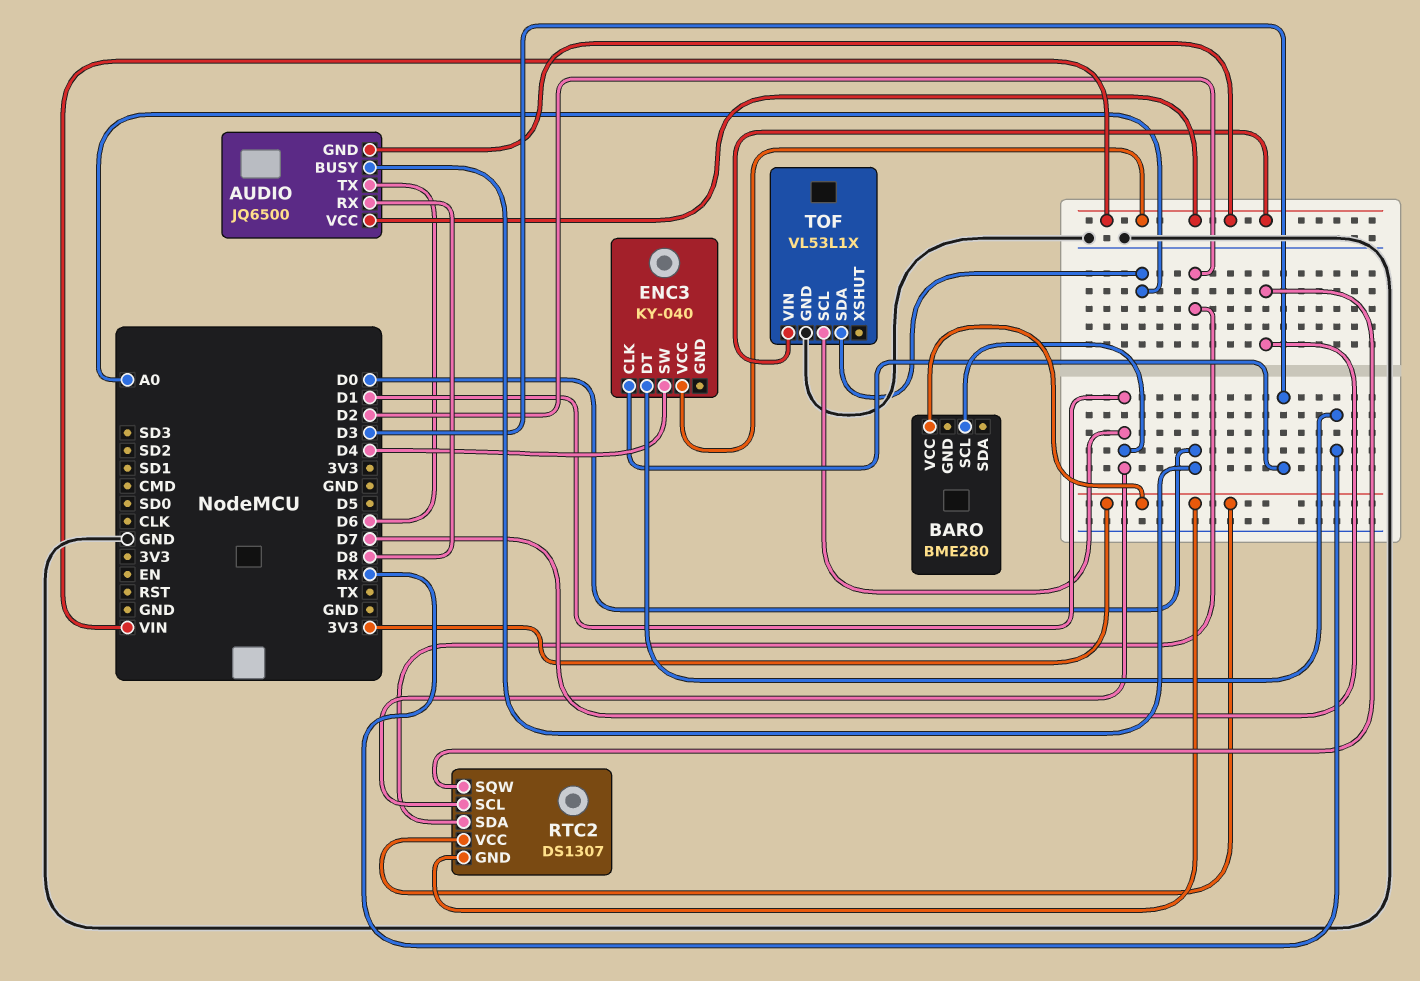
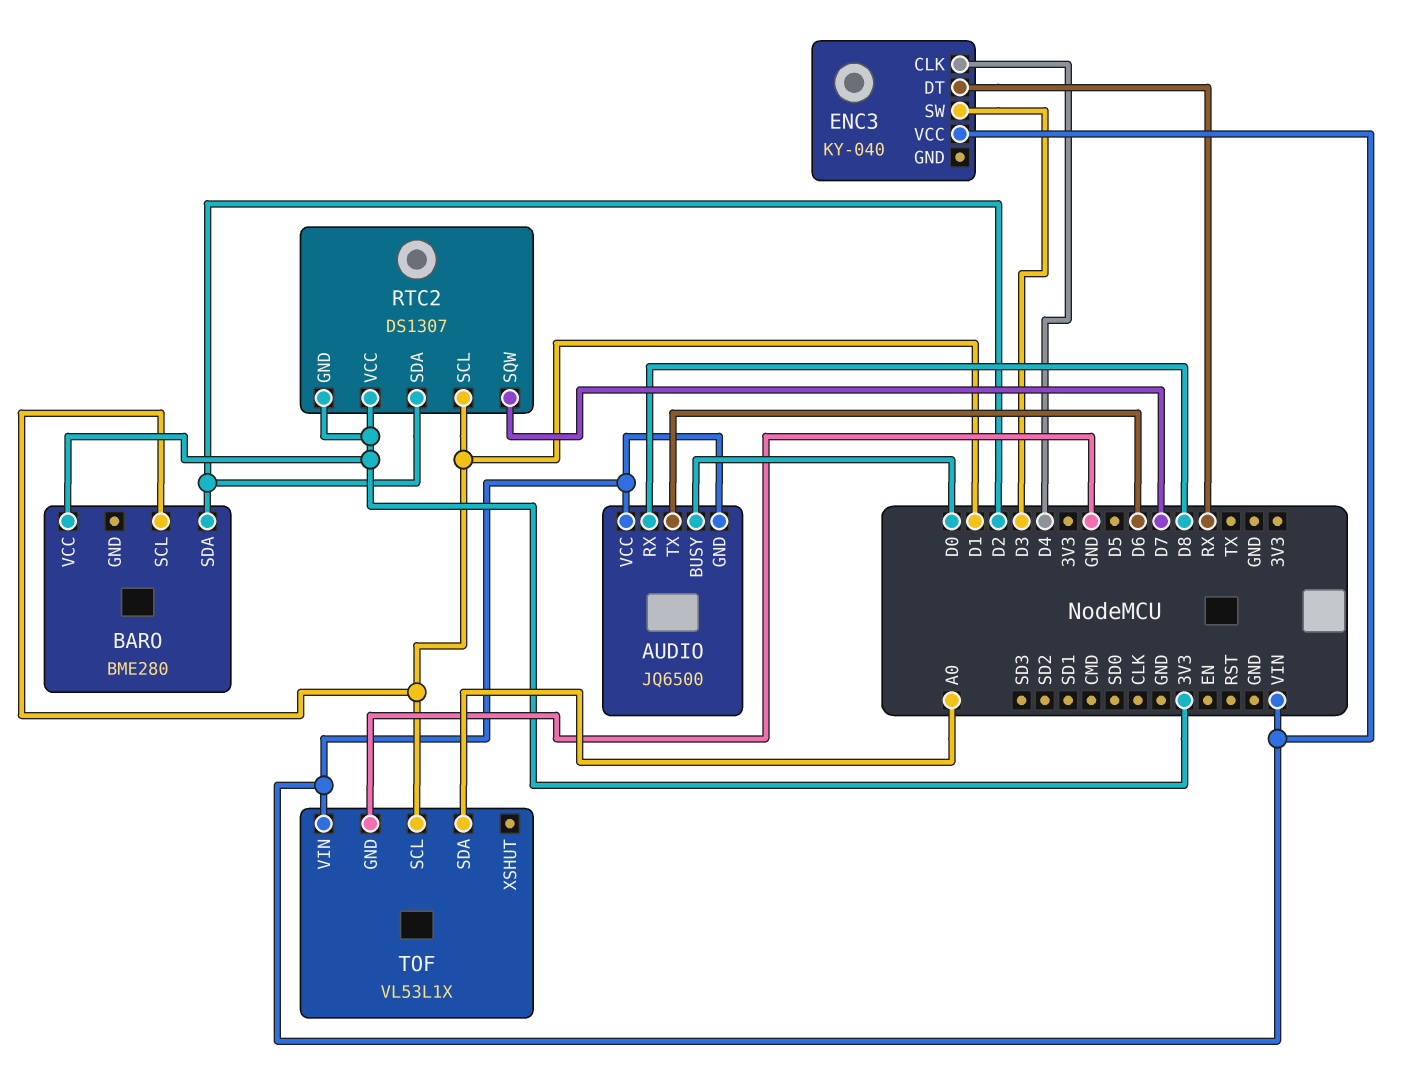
BARO pin SDA: none -> D2
ENC3 pin CLK: D3 -> D4
ENC3 pin SW: D4 -> D3

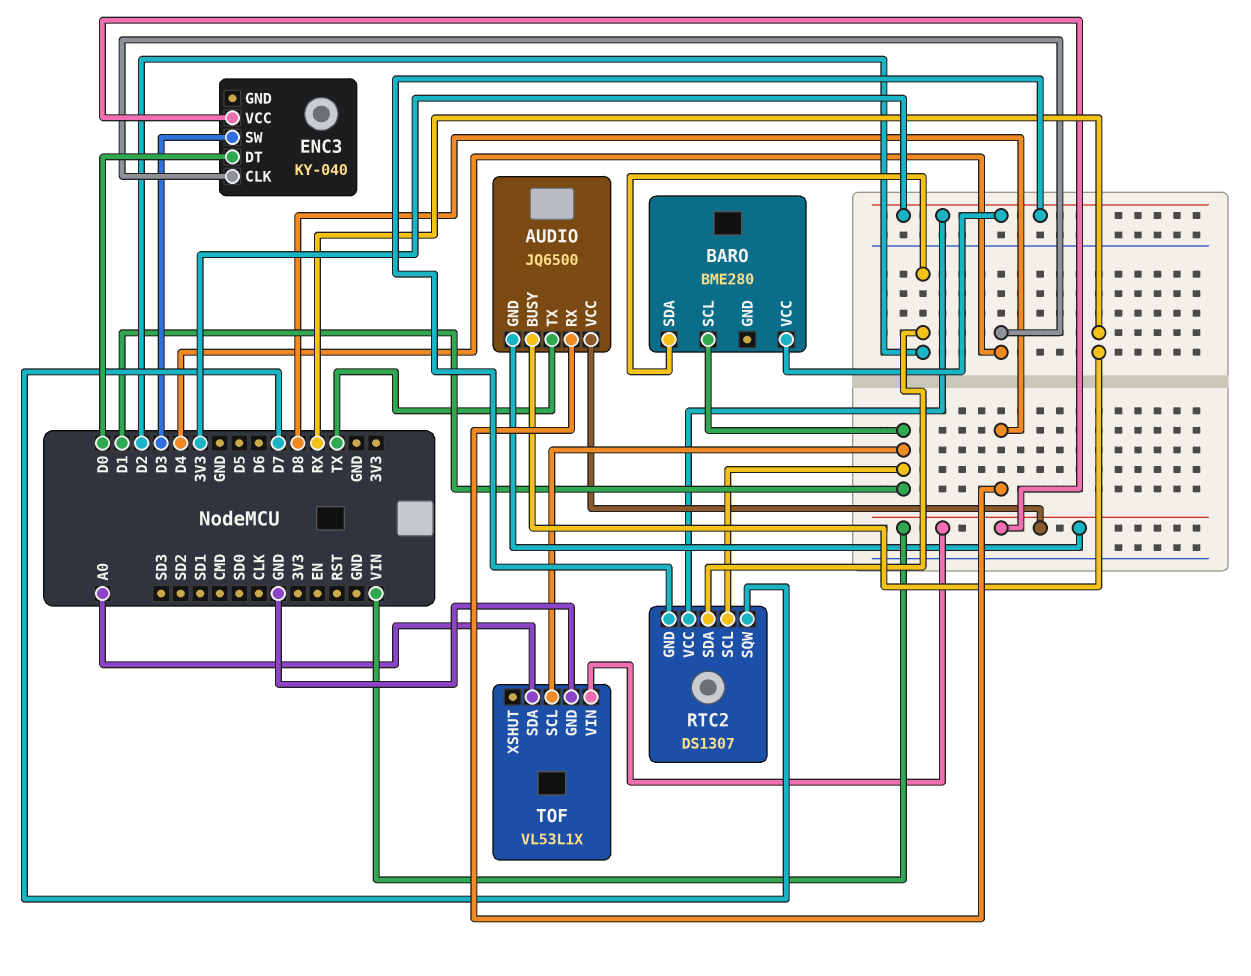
AUDIO pin BUSY: D0 -> RX
AUDIO pin TX: D6 -> TX
ENC3 pin DT: RX -> D0

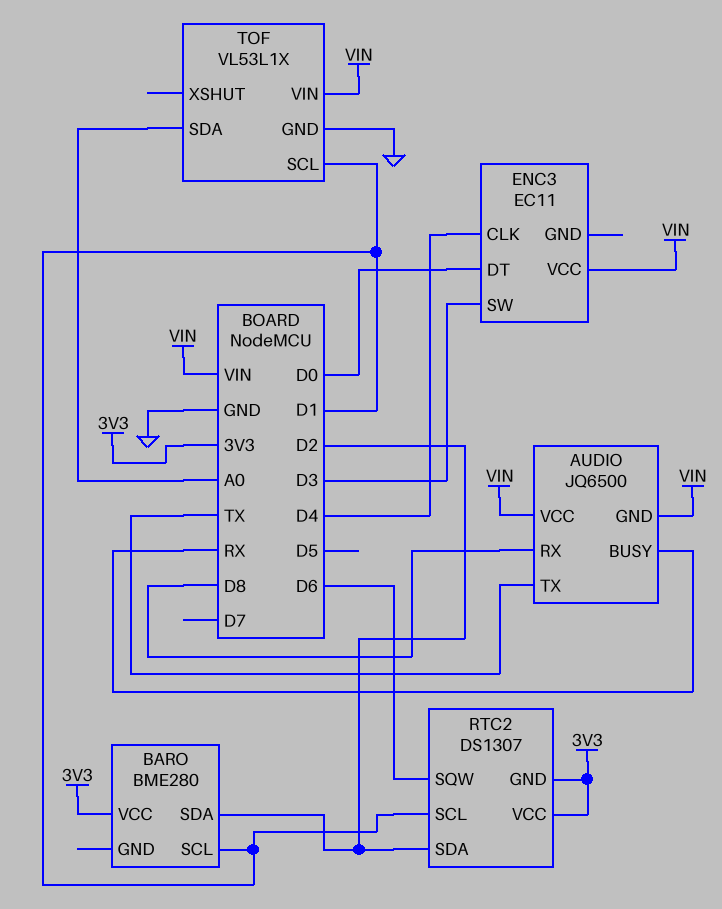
ENC3: KY-040 -> EC11
RTC2 pin SQW: D7 -> D6

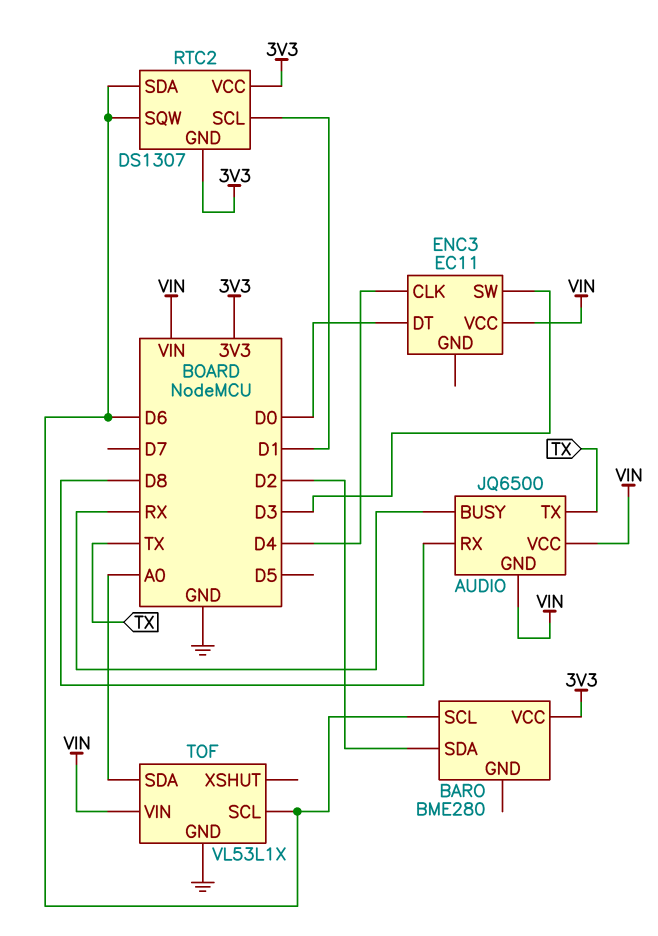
BARO pin SCL: D1 -> D6
RTC2 pin SDA: D2 -> D6
TOF pin SCL: D1 -> D6

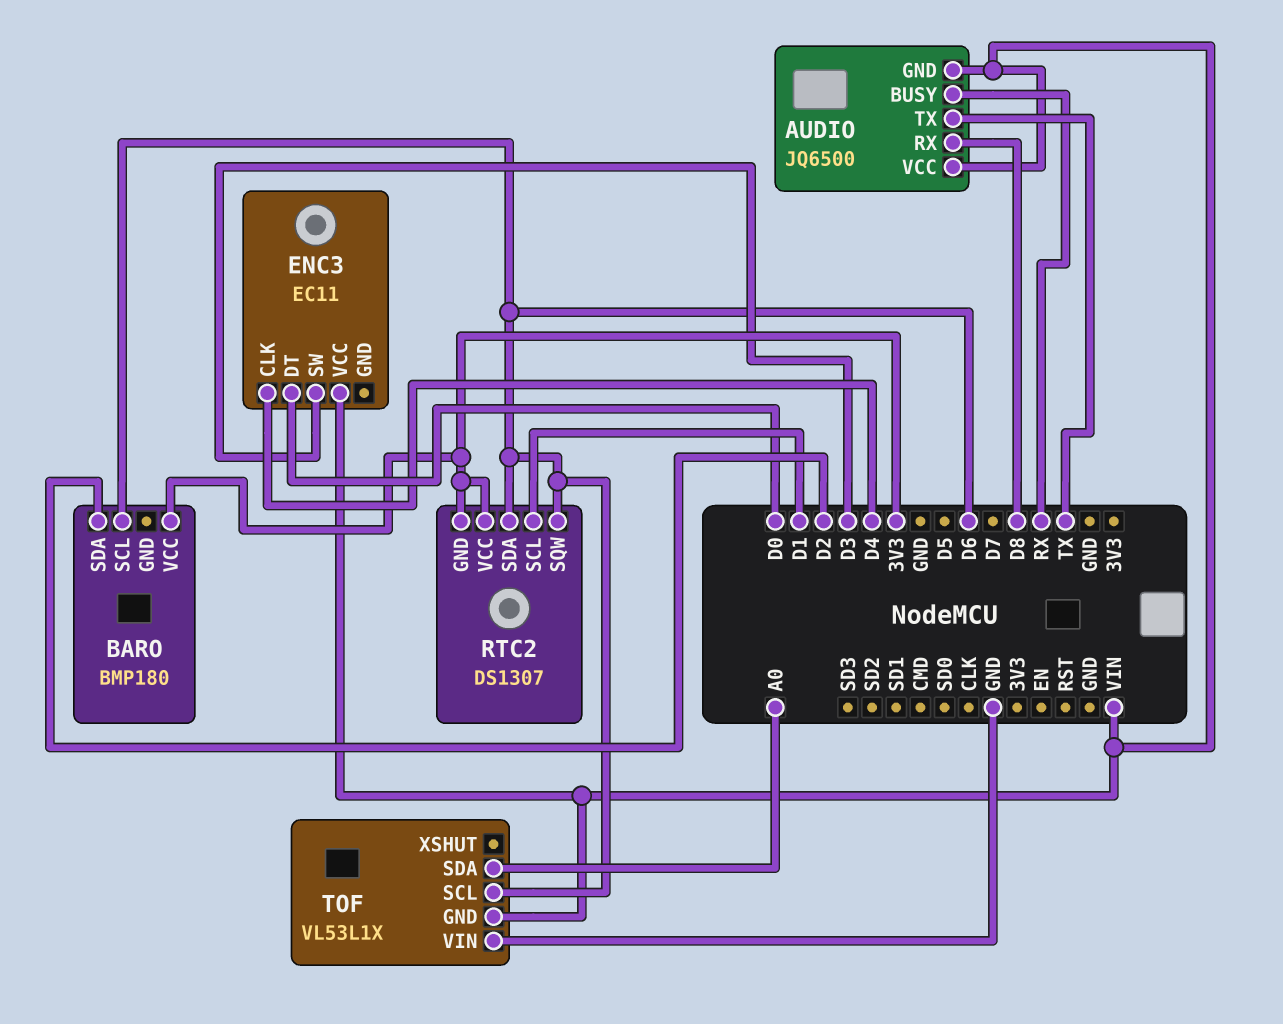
BARO: BME280 -> BMP180
TOF pin GND: GND -> VIN
TOF pin VIN: VIN -> GND

